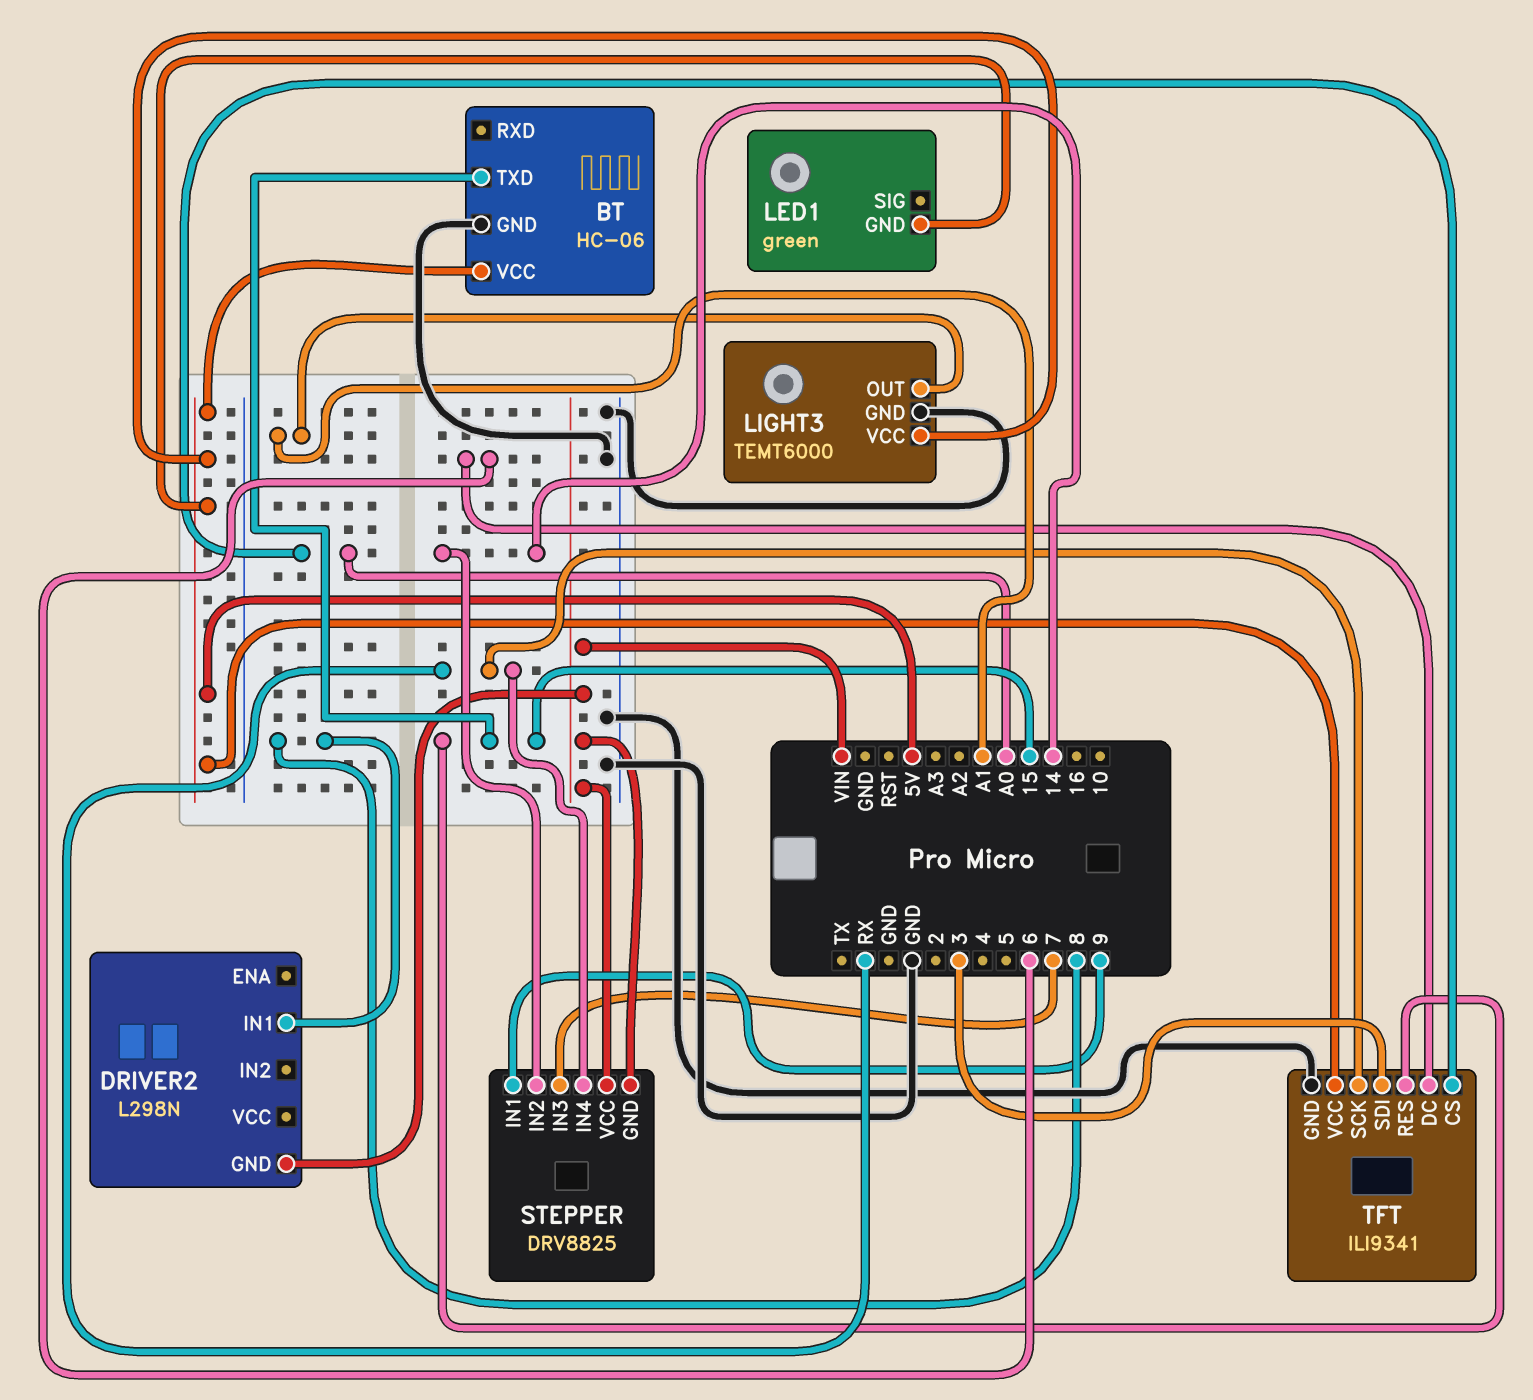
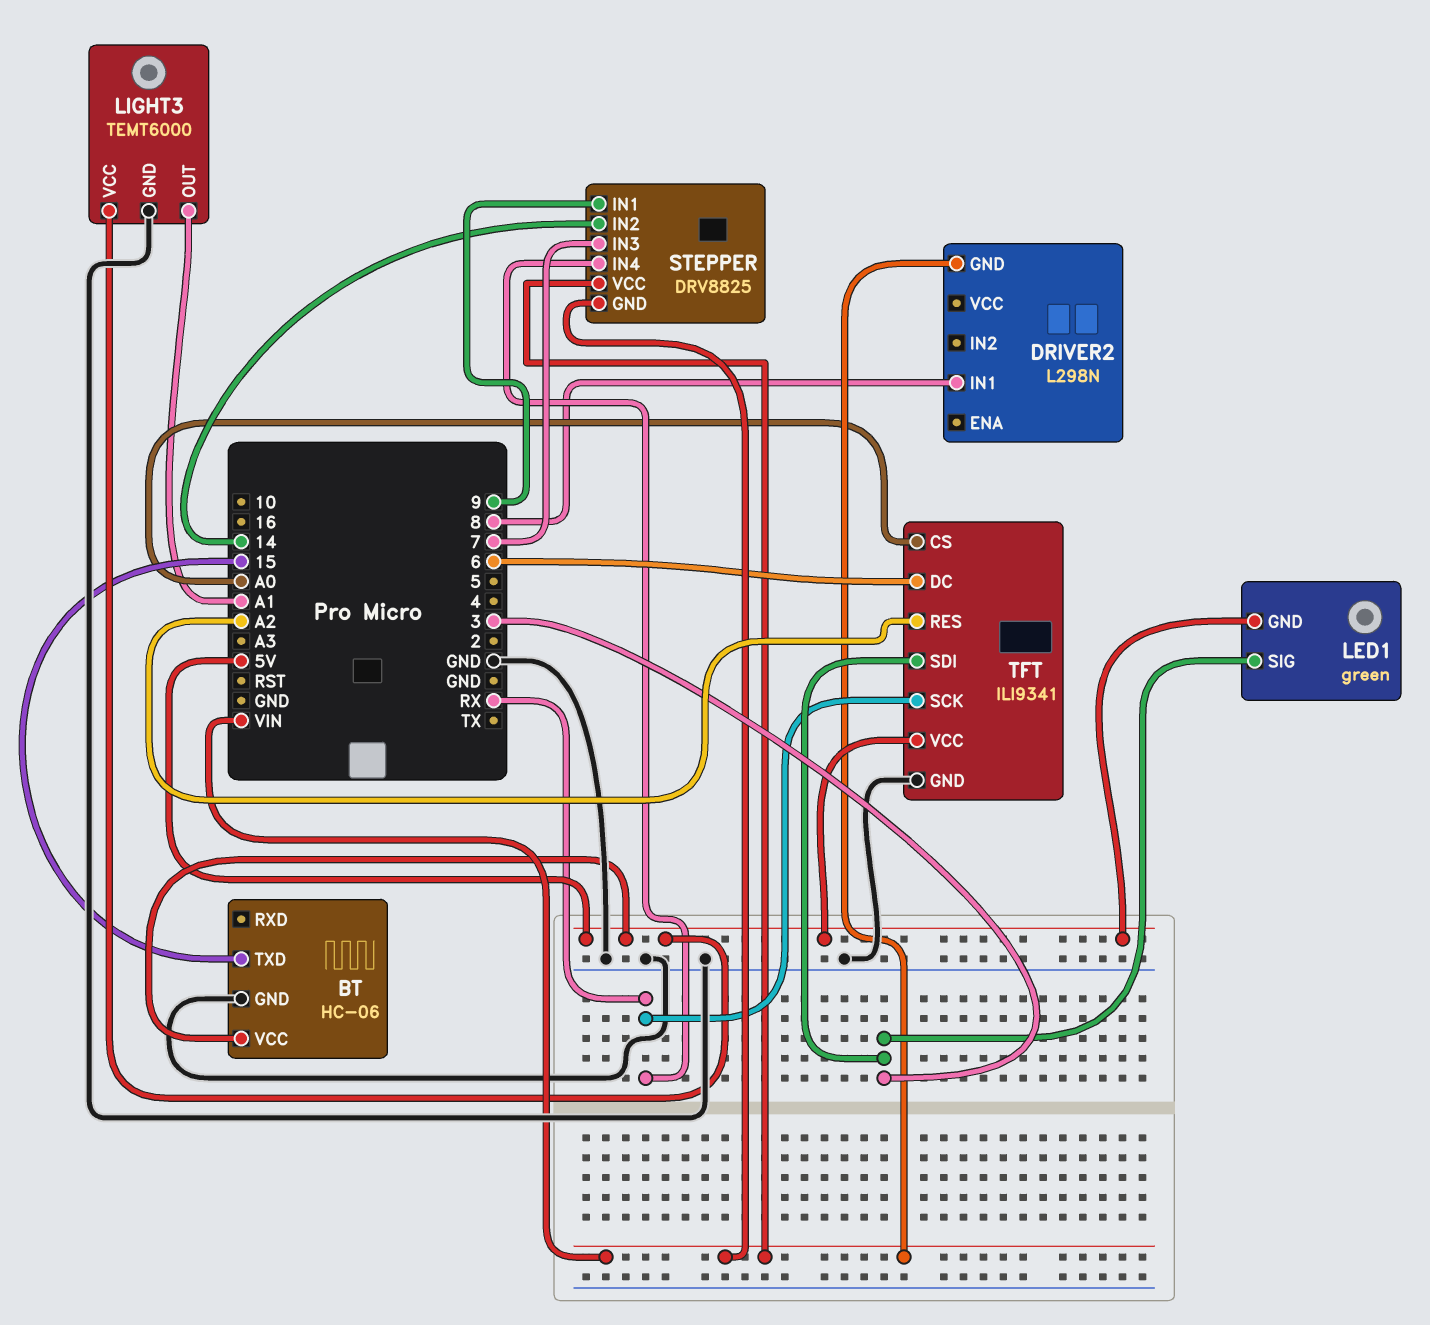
LED1 pin SIG: none -> 3
TFT pin RES: 15 -> A2

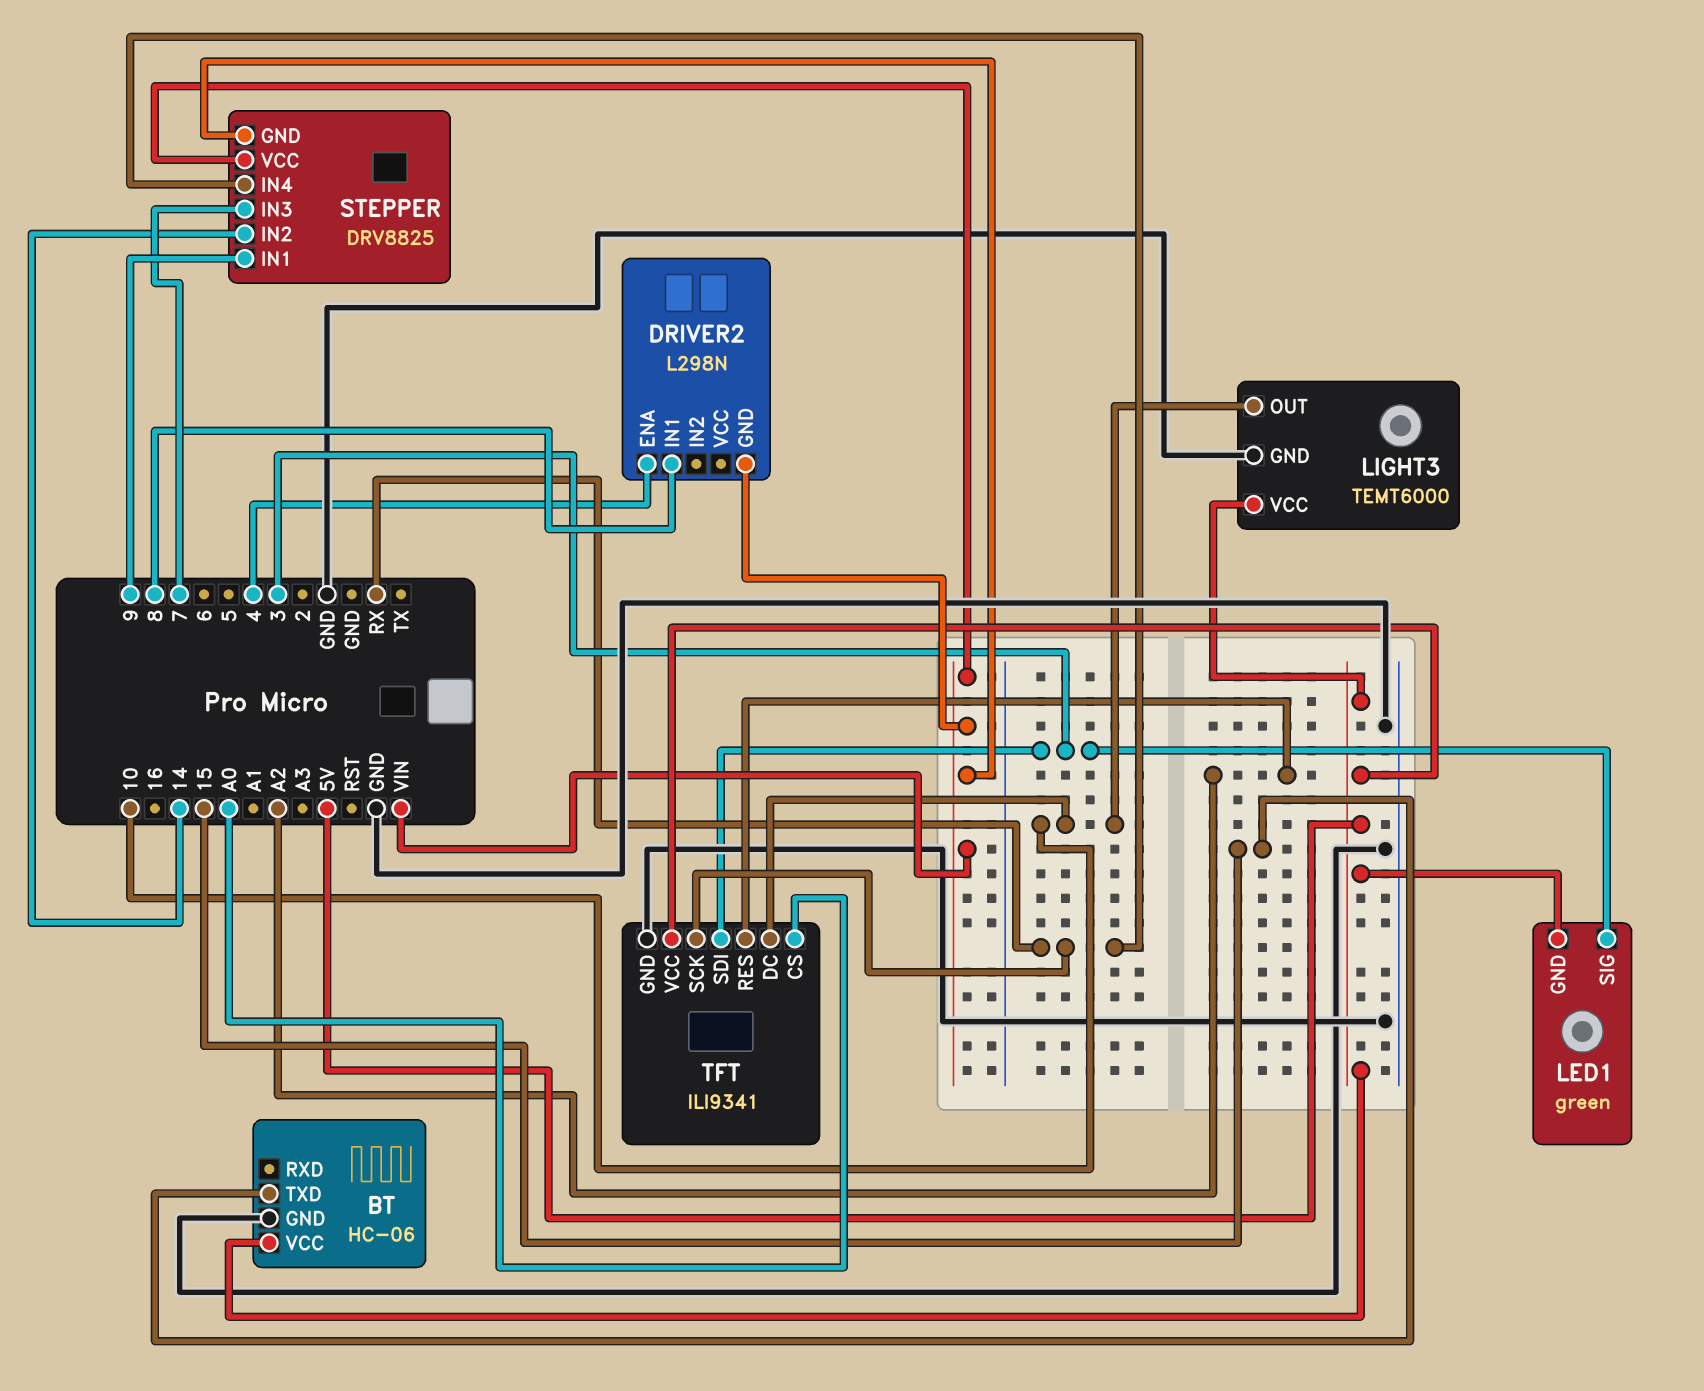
DRIVER2 pin ENA: none -> 4
LIGHT3 pin OUT: A1 -> 10
TFT pin DC: 6 -> 10

